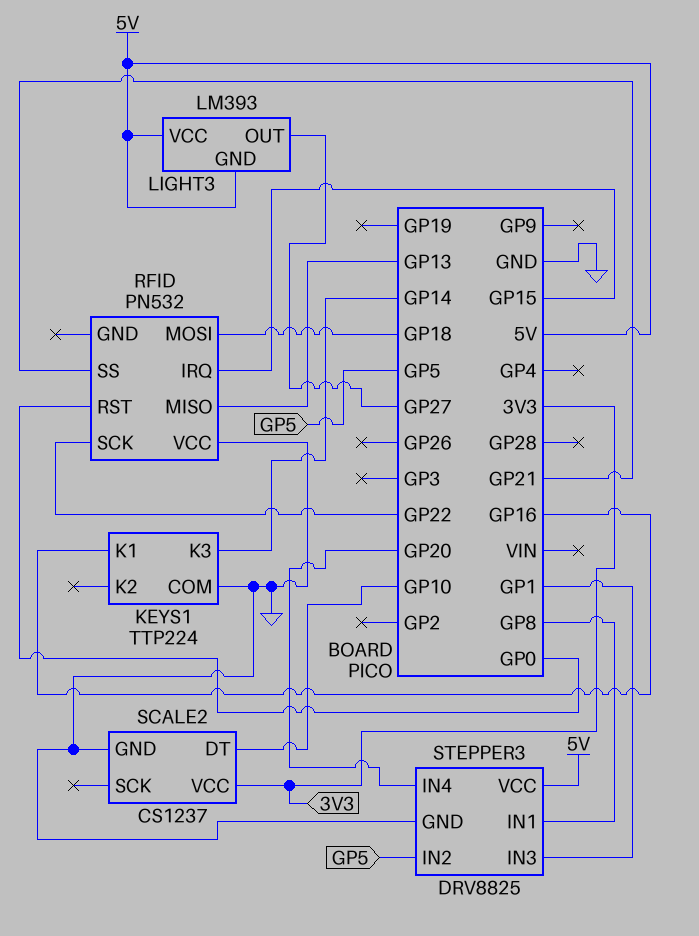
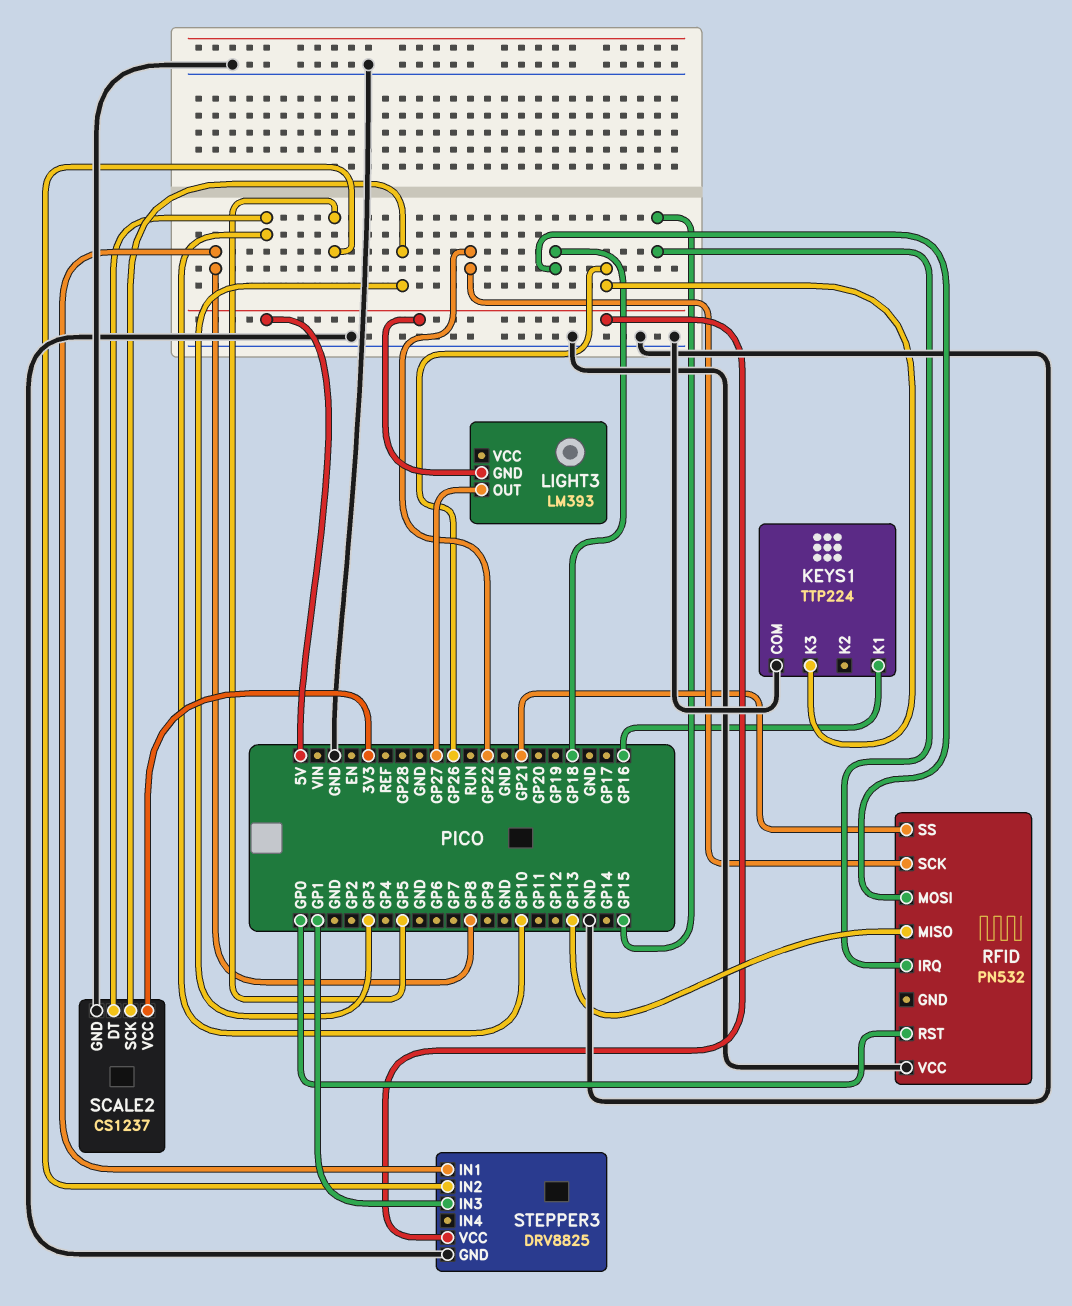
KEYS1 pin K3: GP14 -> GP26
LIGHT3 pin VCC: 5V -> none
SCALE2 pin SCK: none -> GP3
STEPPER3 pin IN4: GP20 -> none

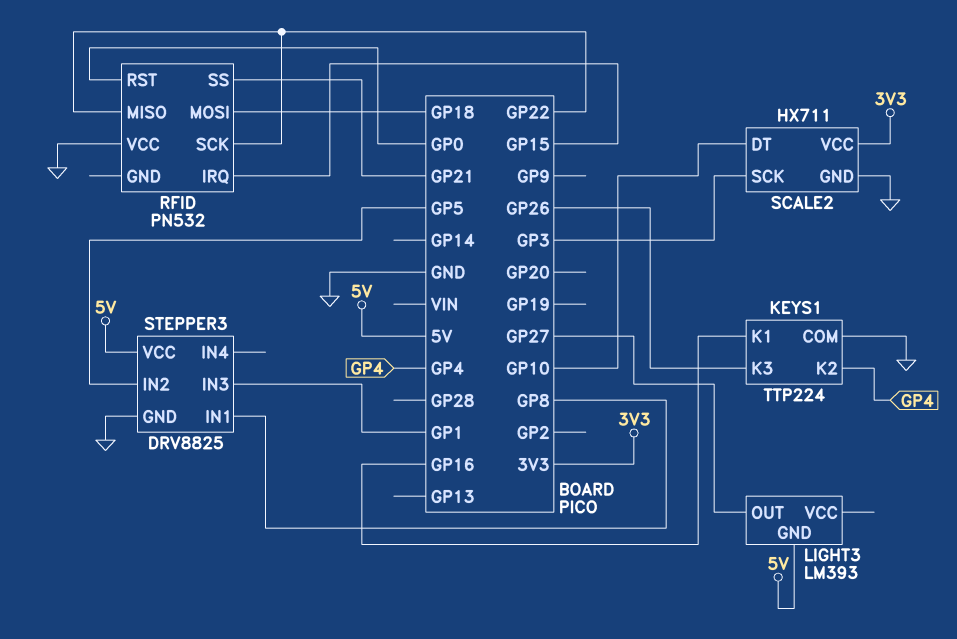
KEYS1 pin K2: none -> GP4
RFID pin MISO: GP13 -> GP22
SCALE2: CS1237 -> HX711

